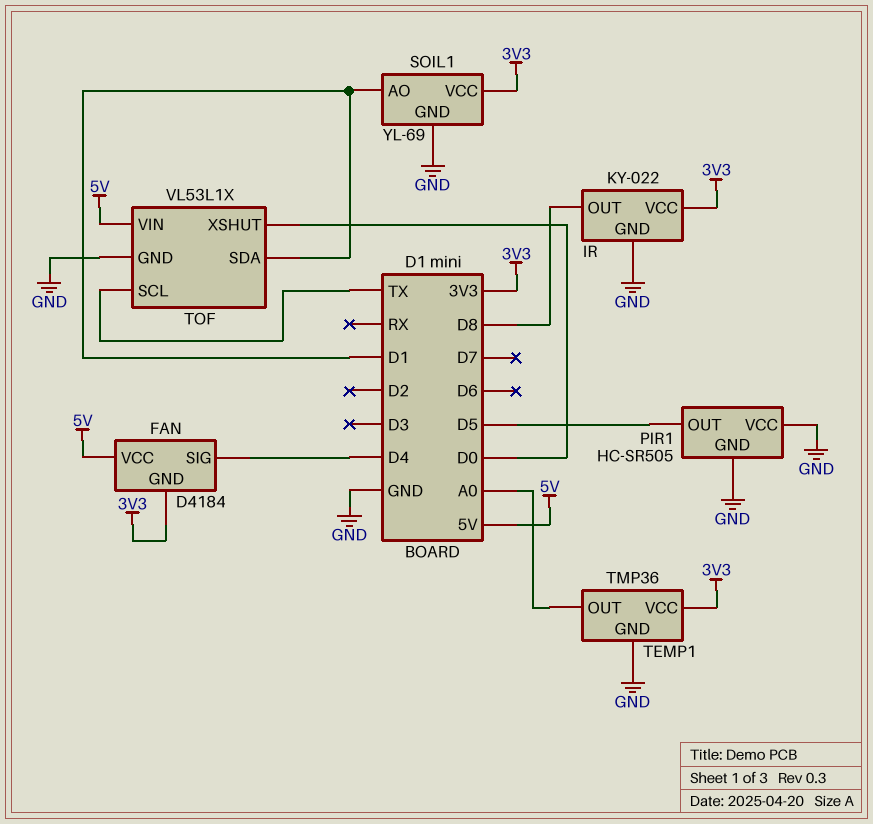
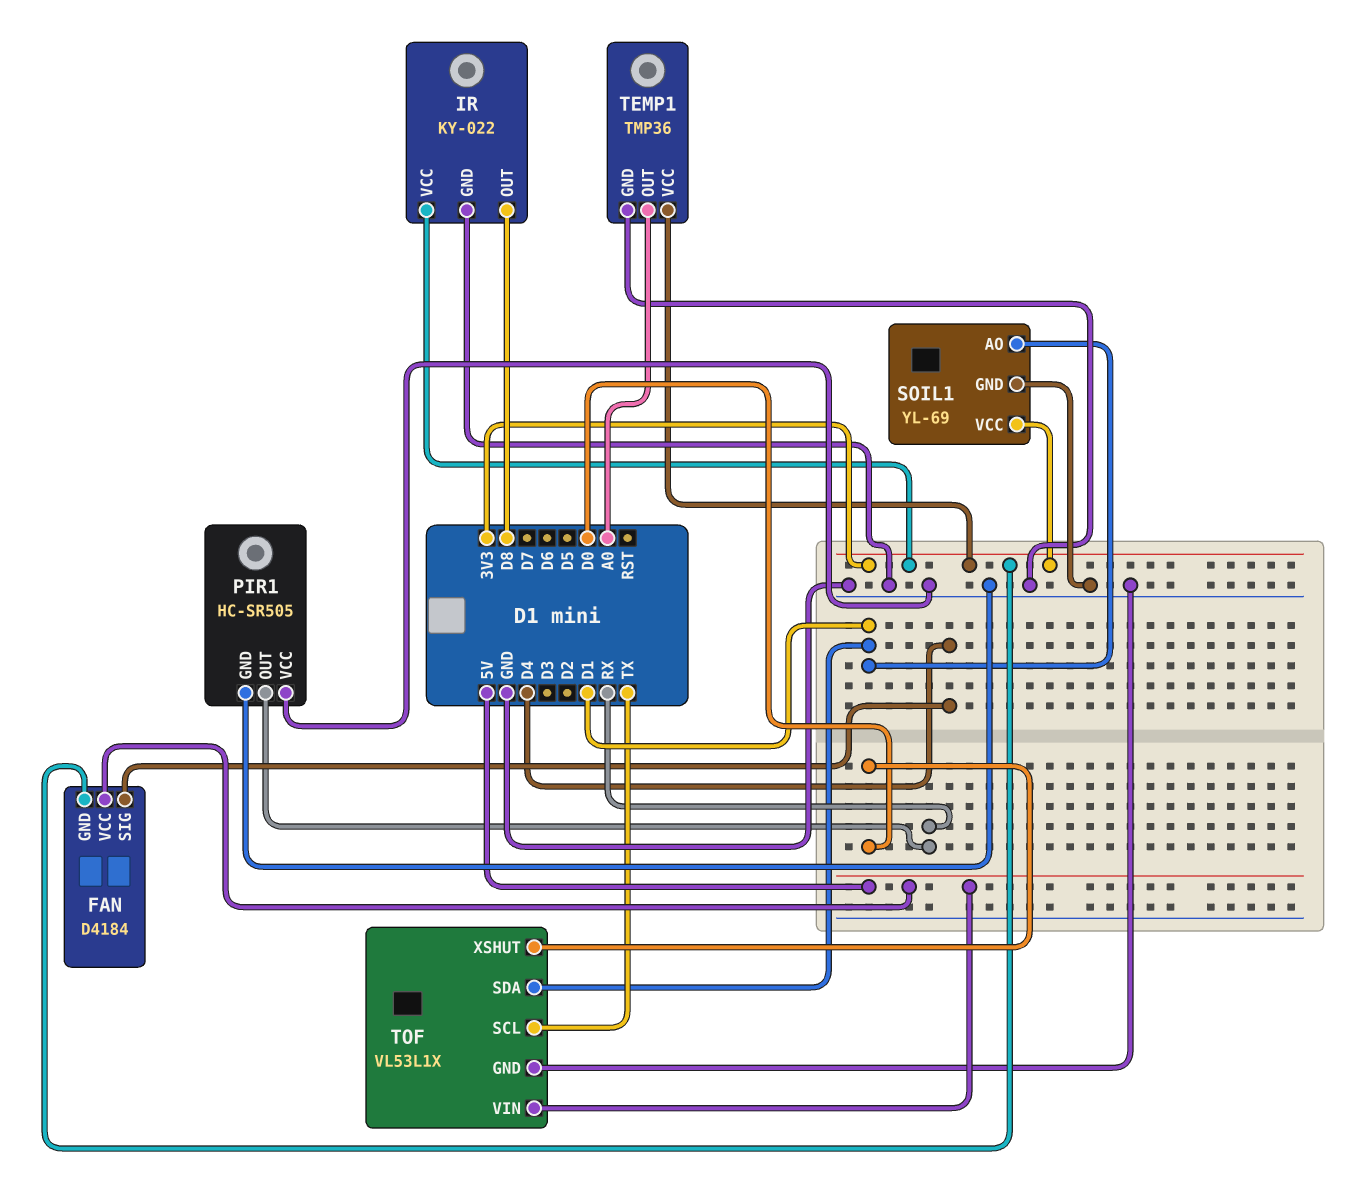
PIR1 pin OUT: D5 -> RX

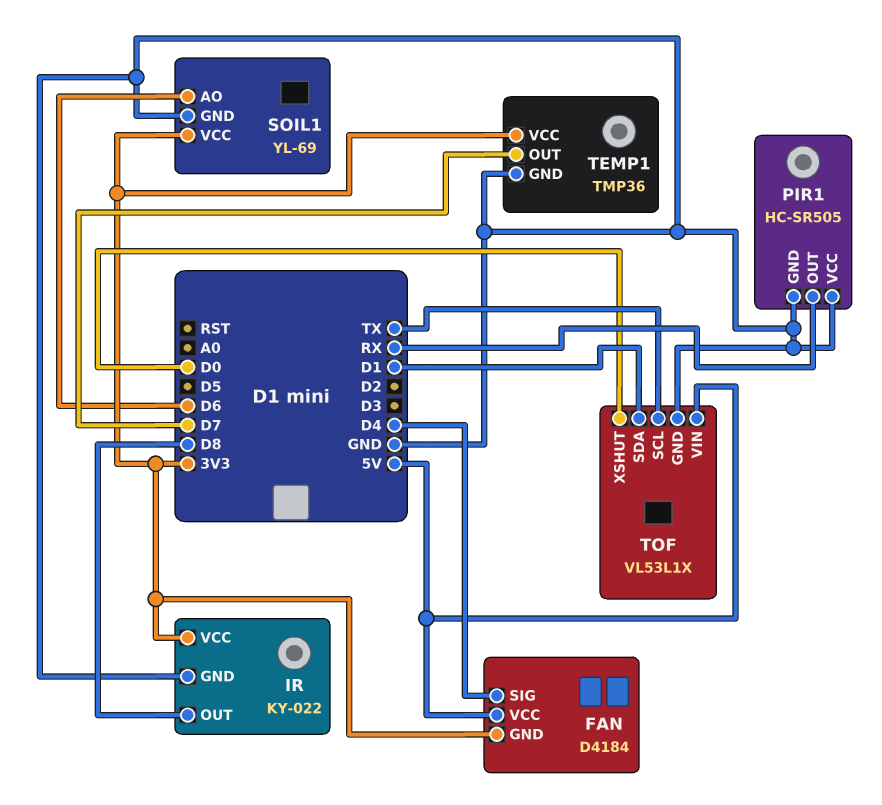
SOIL1 pin AO: D1 -> D6
TEMP1 pin OUT: A0 -> D7

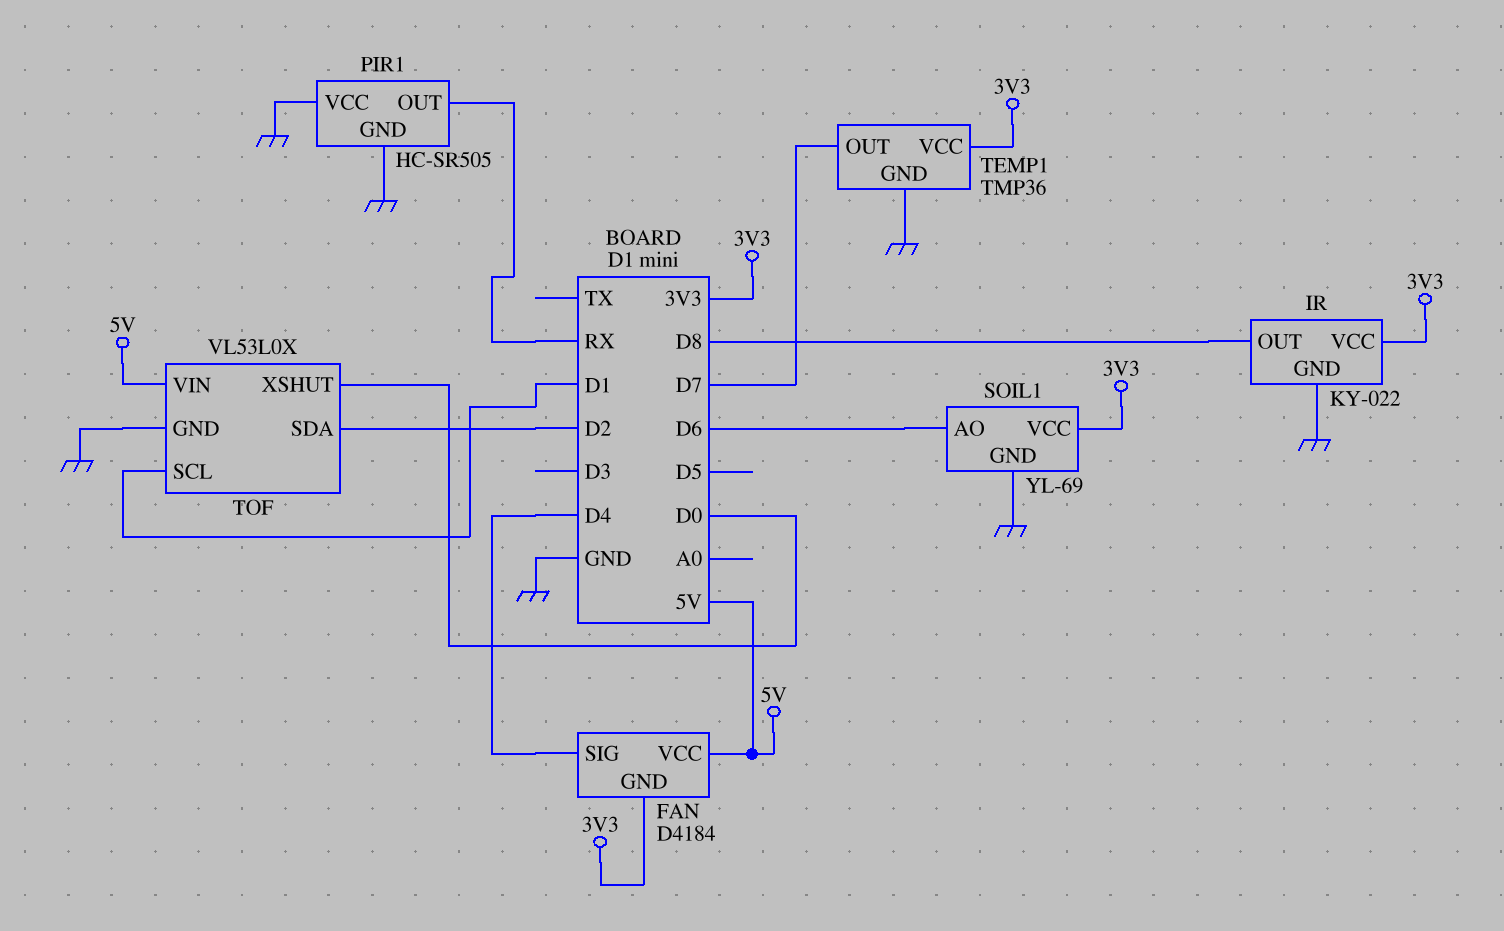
TOF: VL53L1X -> VL53L0X
TOF pin SCL: TX -> D1
TOF pin SDA: D1 -> D2

